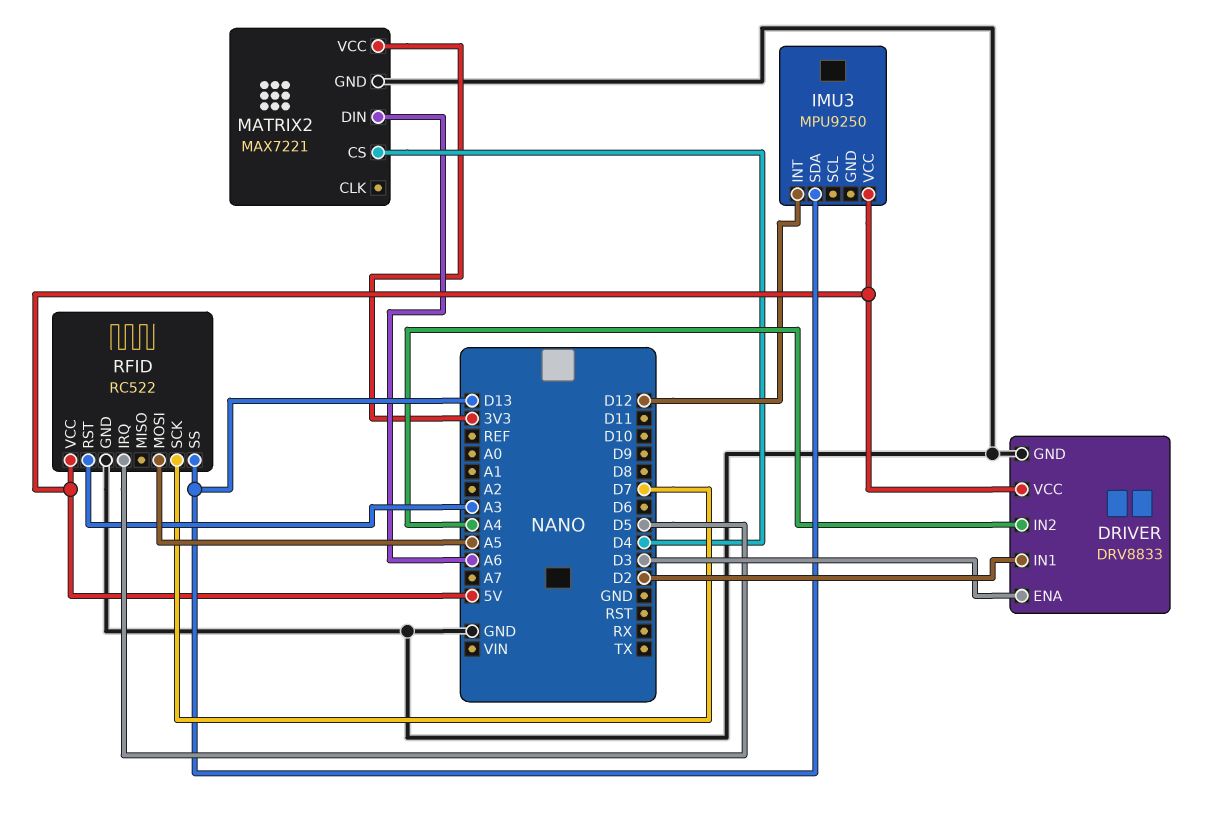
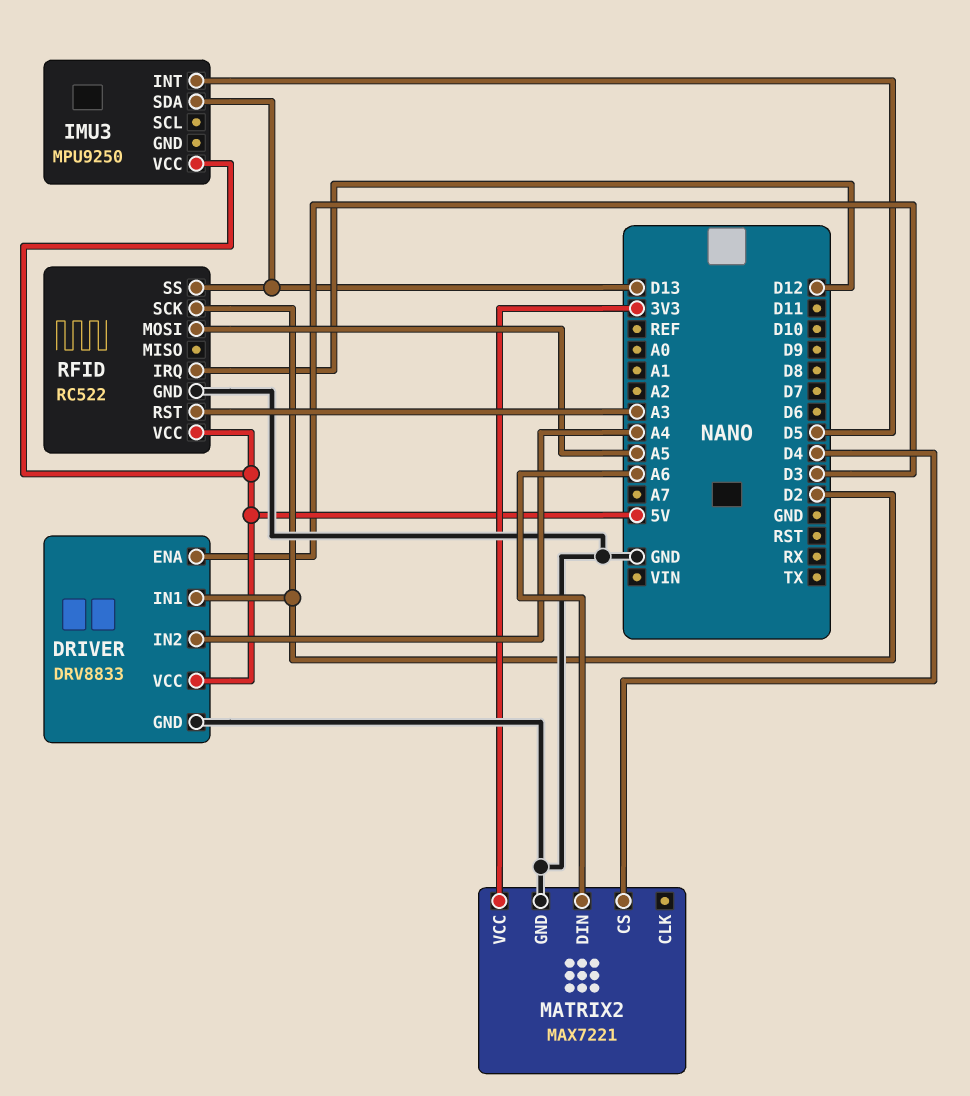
IMU3 pin INT: D12 -> D5
RFID pin IRQ: D5 -> D12
RFID pin SCK: D7 -> D2

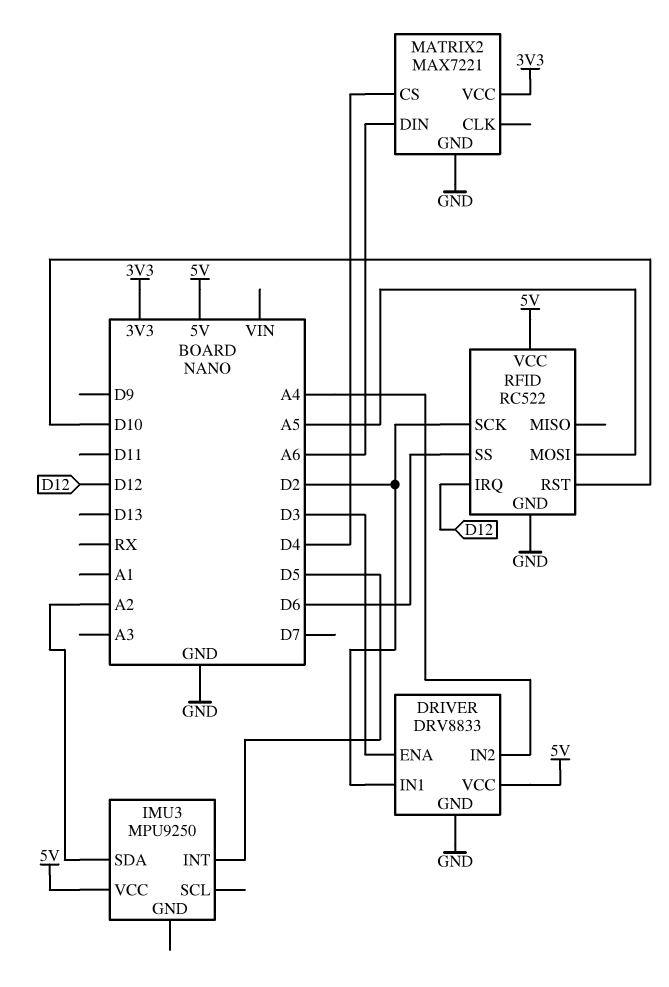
IMU3 pin SDA: D13 -> A2
RFID pin RST: A3 -> D10
RFID pin SS: D13 -> D6

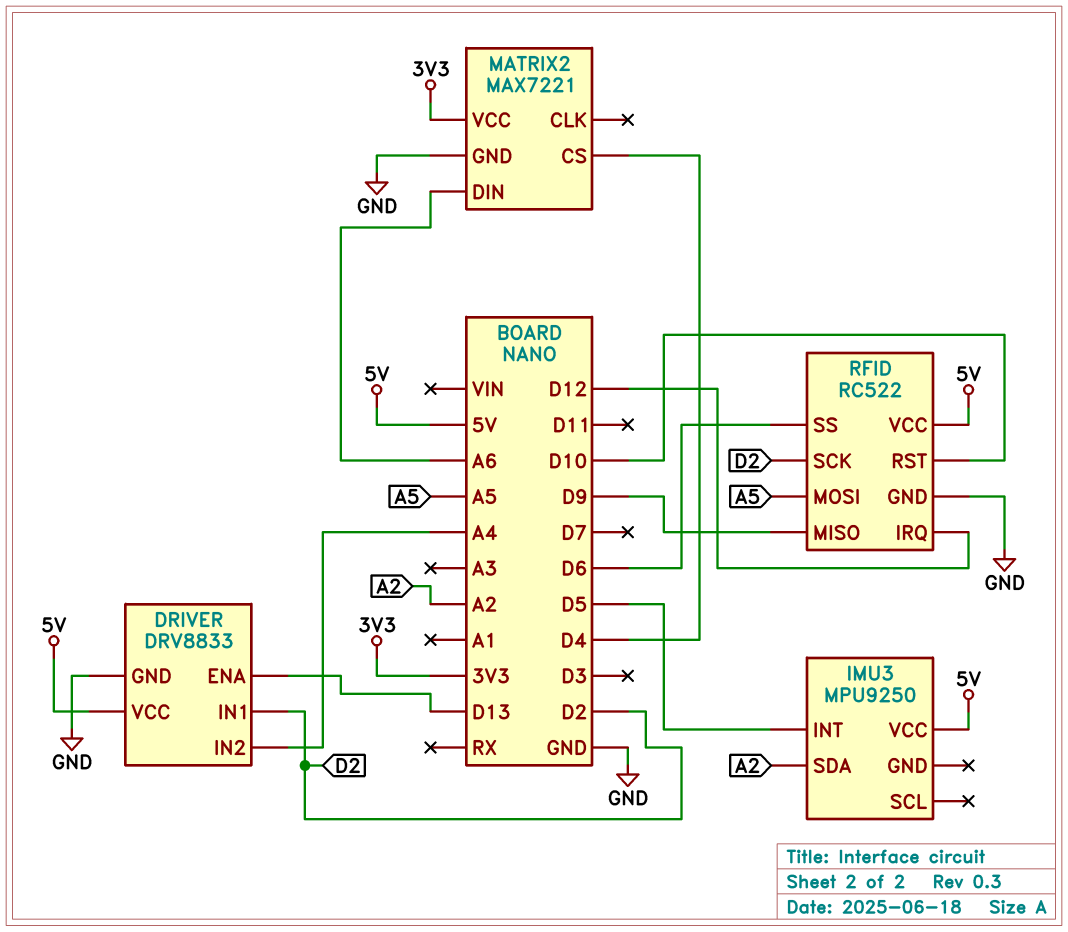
DRIVER pin ENA: D3 -> D13
RFID pin MISO: none -> D9

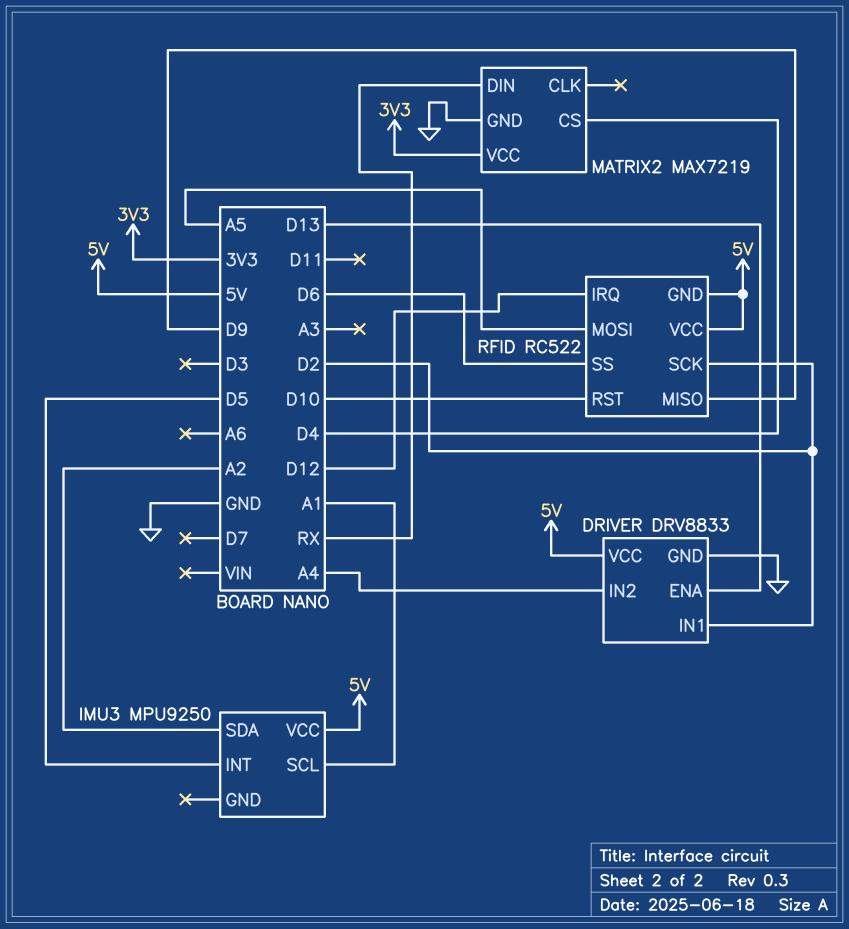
IMU3 pin SCL: none -> A1
MATRIX2: MAX7221 -> MAX7219
MATRIX2 pin DIN: A6 -> RX
RFID pin GND: GND -> 5V

